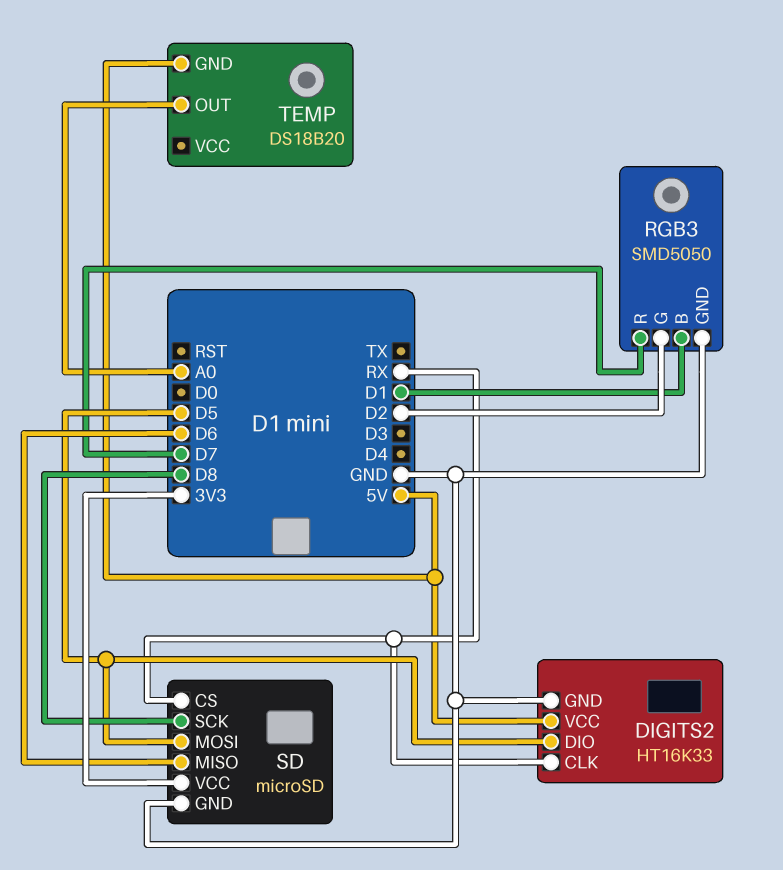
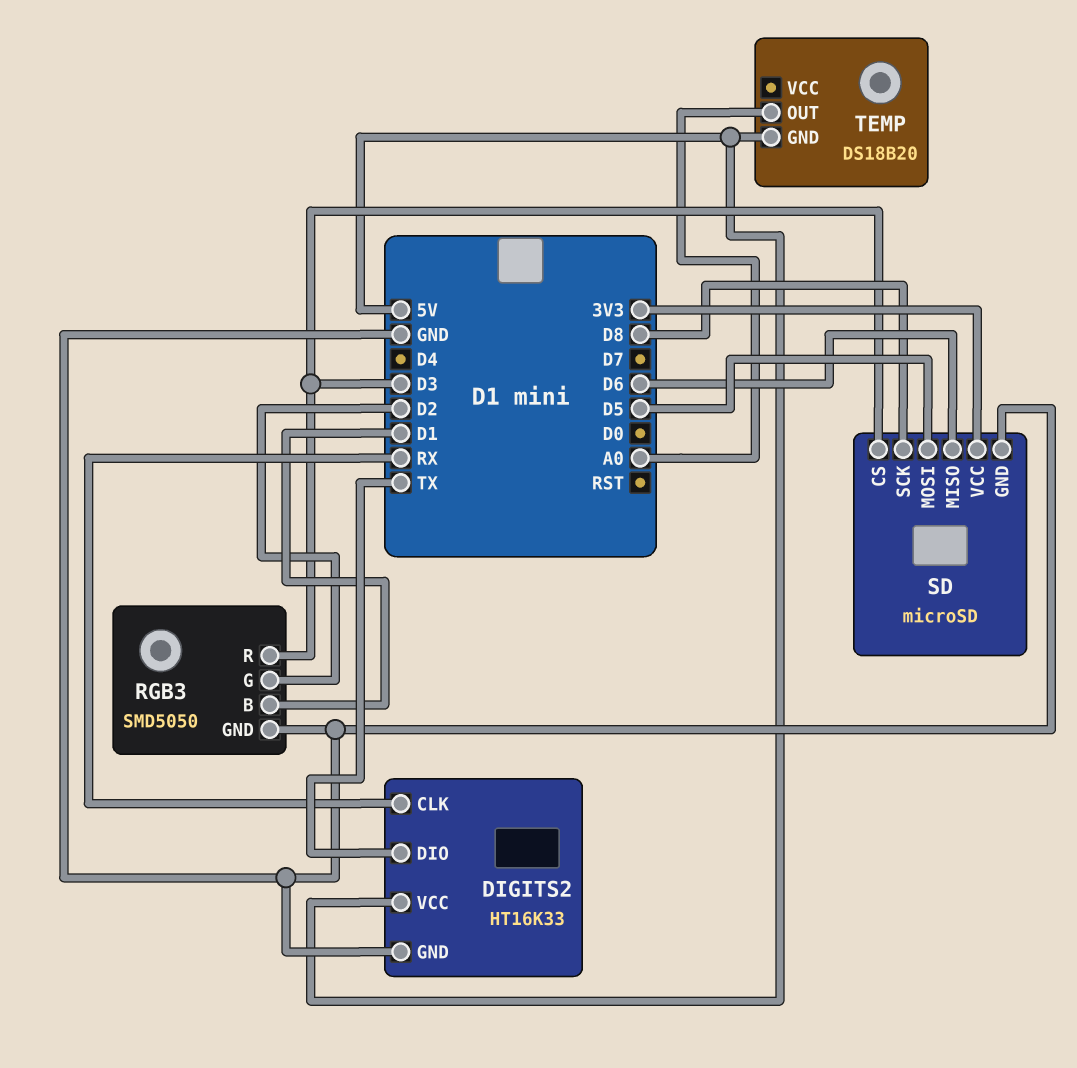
DIGITS2 pin DIO: D5 -> TX
RGB3 pin R: D7 -> D3
SD pin CS: RX -> D3

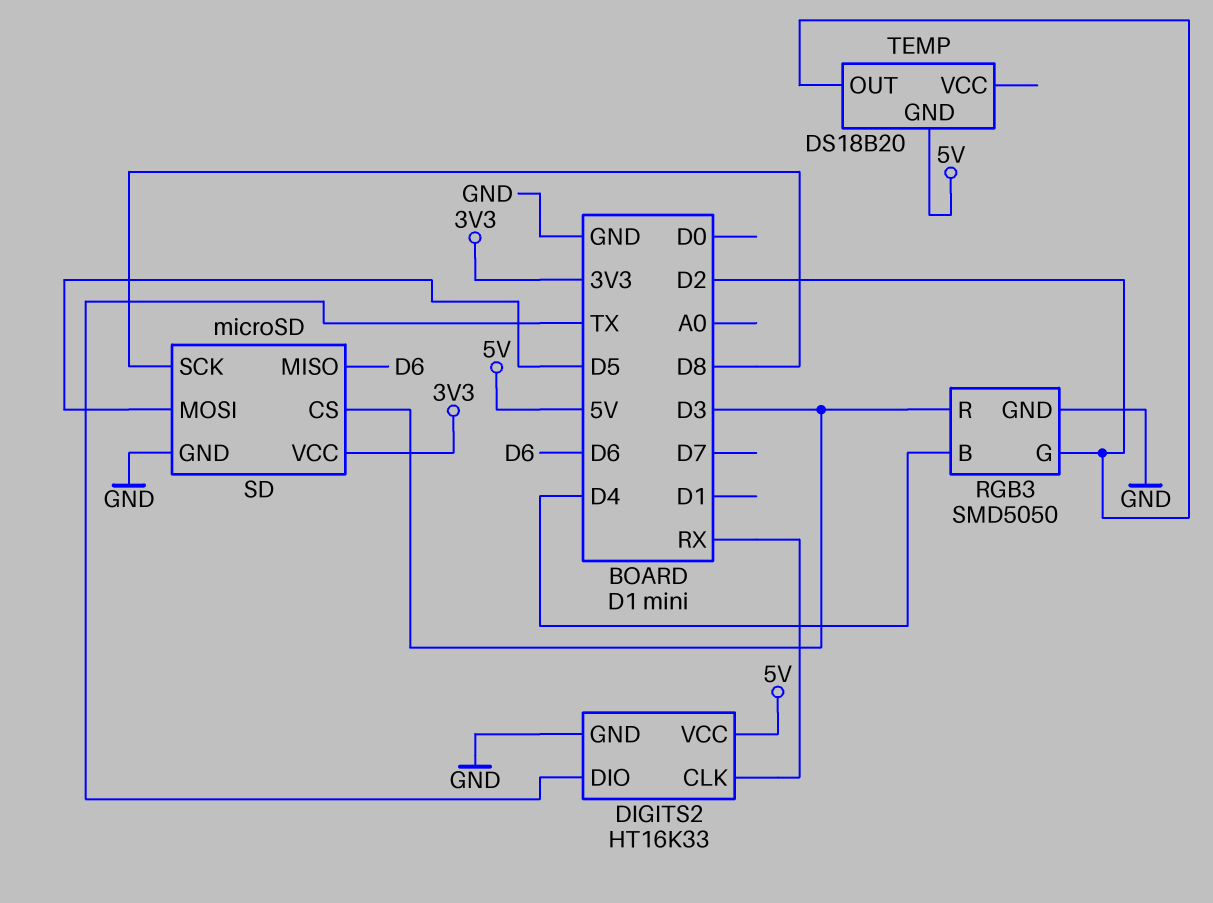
RGB3 pin B: D1 -> D4
TEMP pin OUT: A0 -> D2

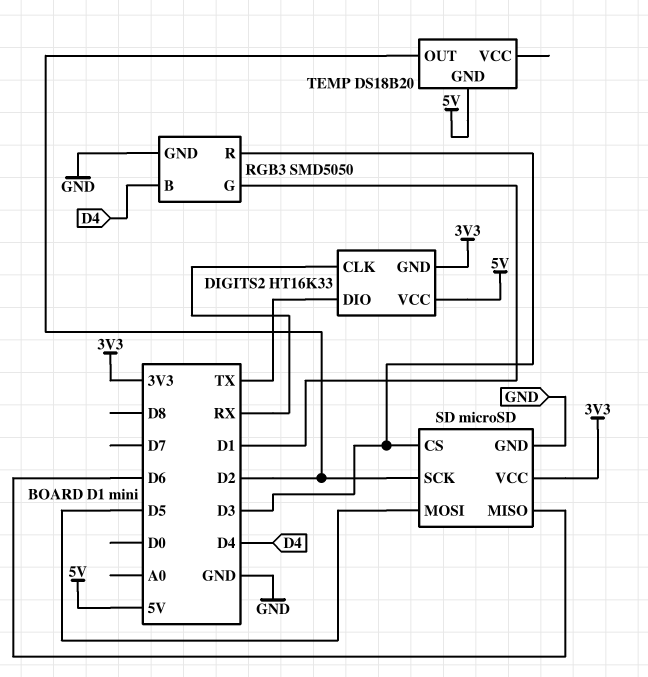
DIGITS2 pin GND: GND -> 3V3
RGB3 pin G: D2 -> D1
SD pin SCK: D8 -> D2

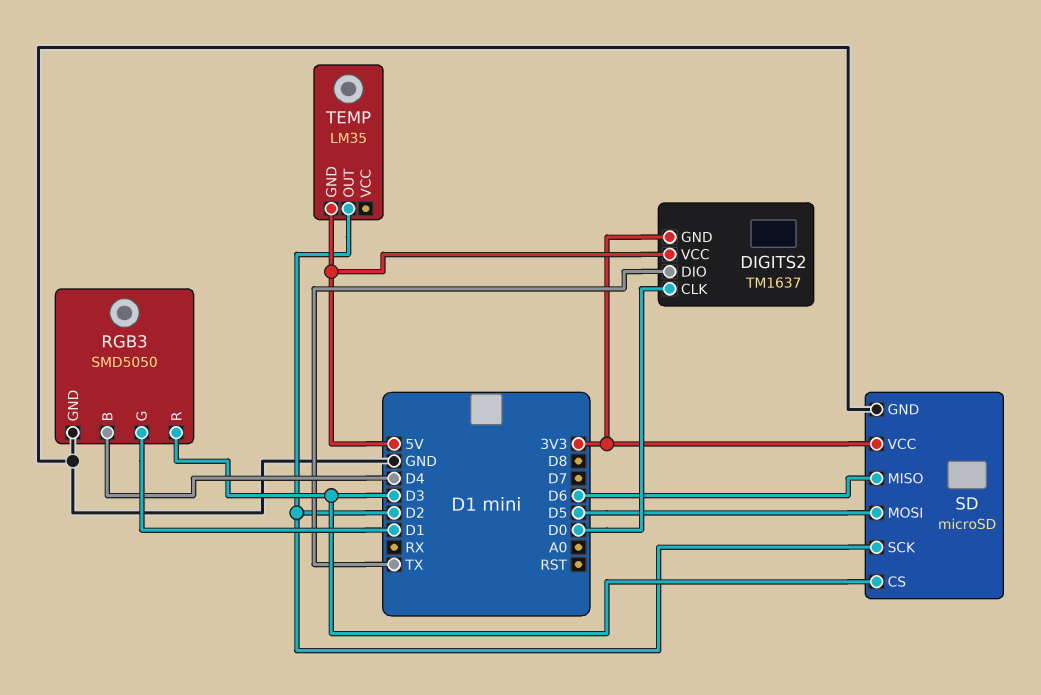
DIGITS2: HT16K33 -> TM1637
DIGITS2 pin CLK: RX -> D0
TEMP: DS18B20 -> LM35

